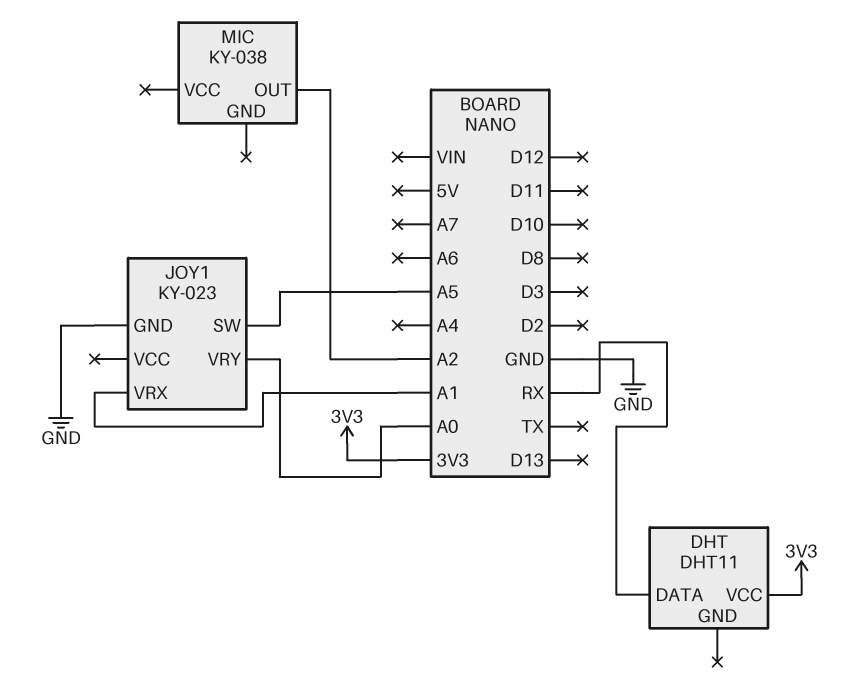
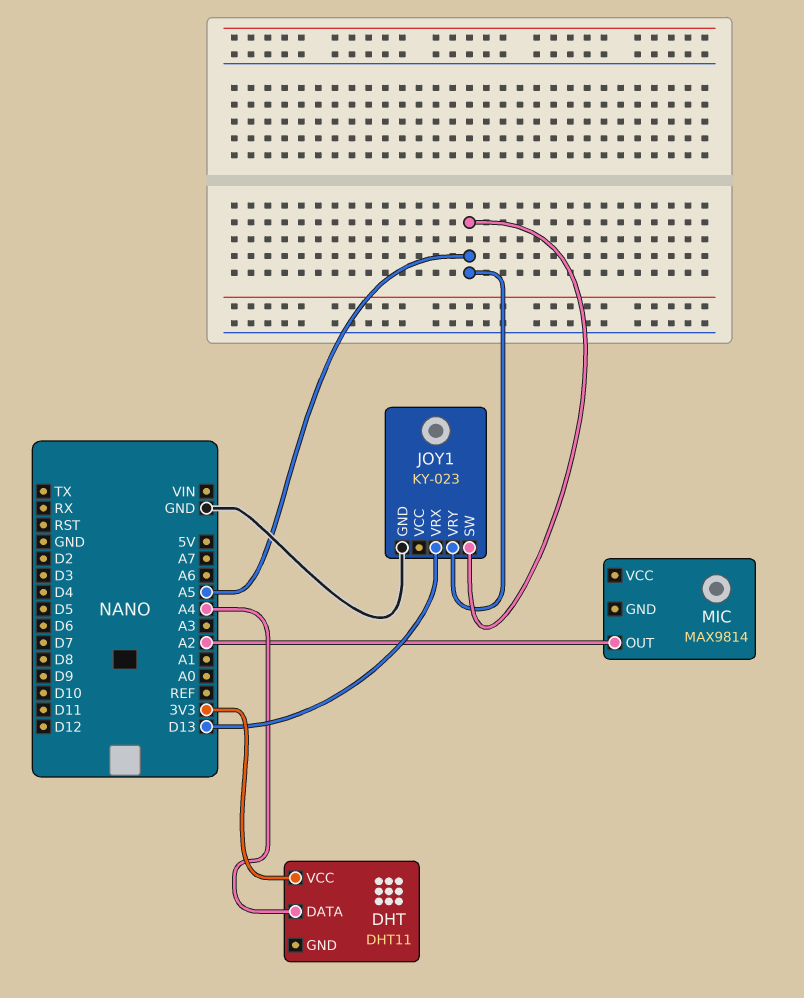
DHT pin DATA: RX -> A4
JOY1 pin VRX: A1 -> D13
JOY1 pin VRY: A0 -> A5
MIC: KY-038 -> MAX9814

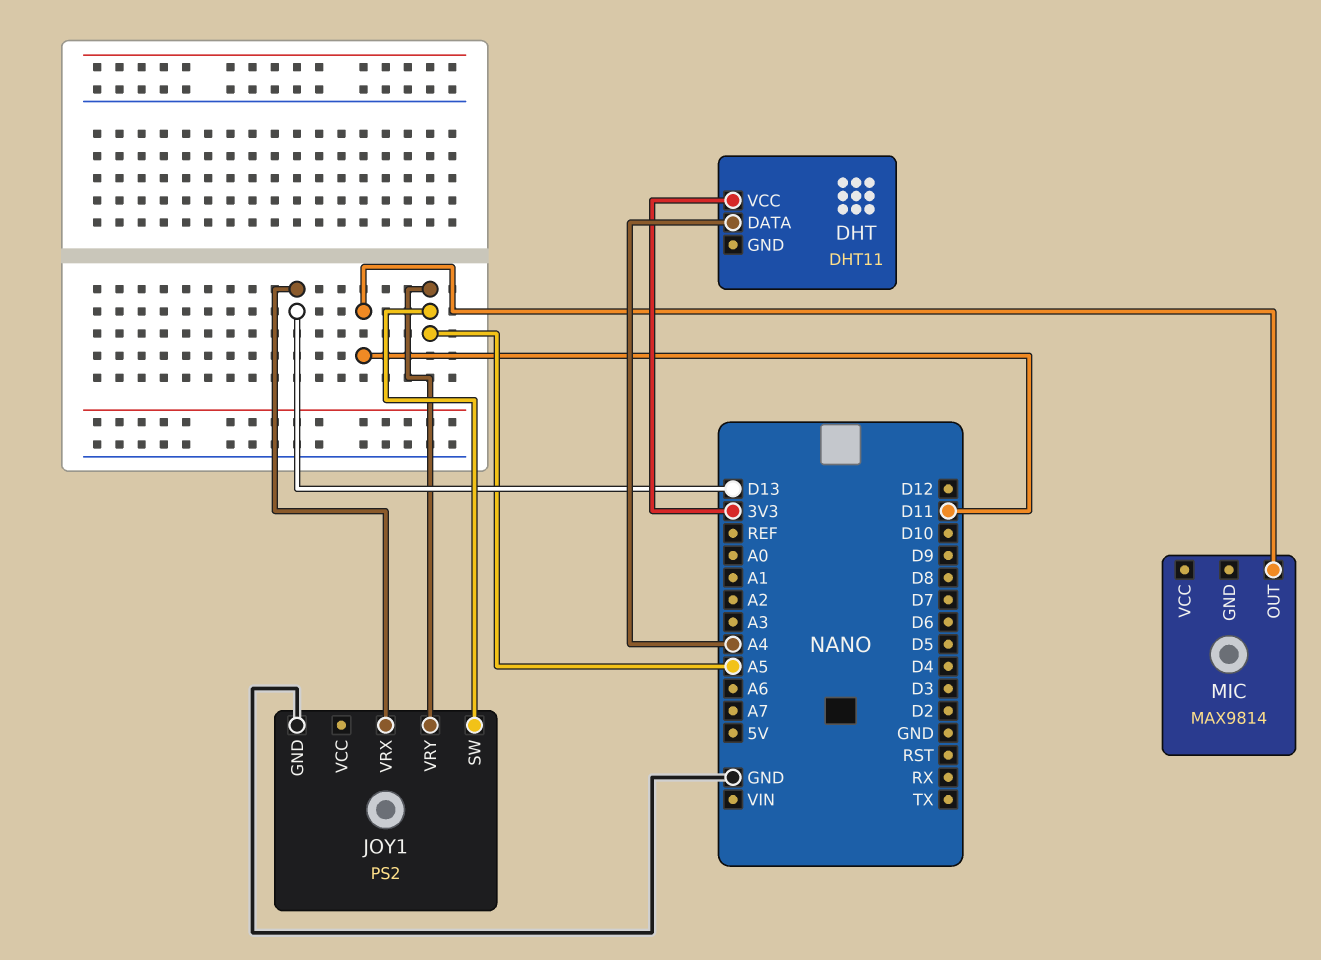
JOY1: KY-023 -> PS2
MIC pin OUT: A2 -> D11

